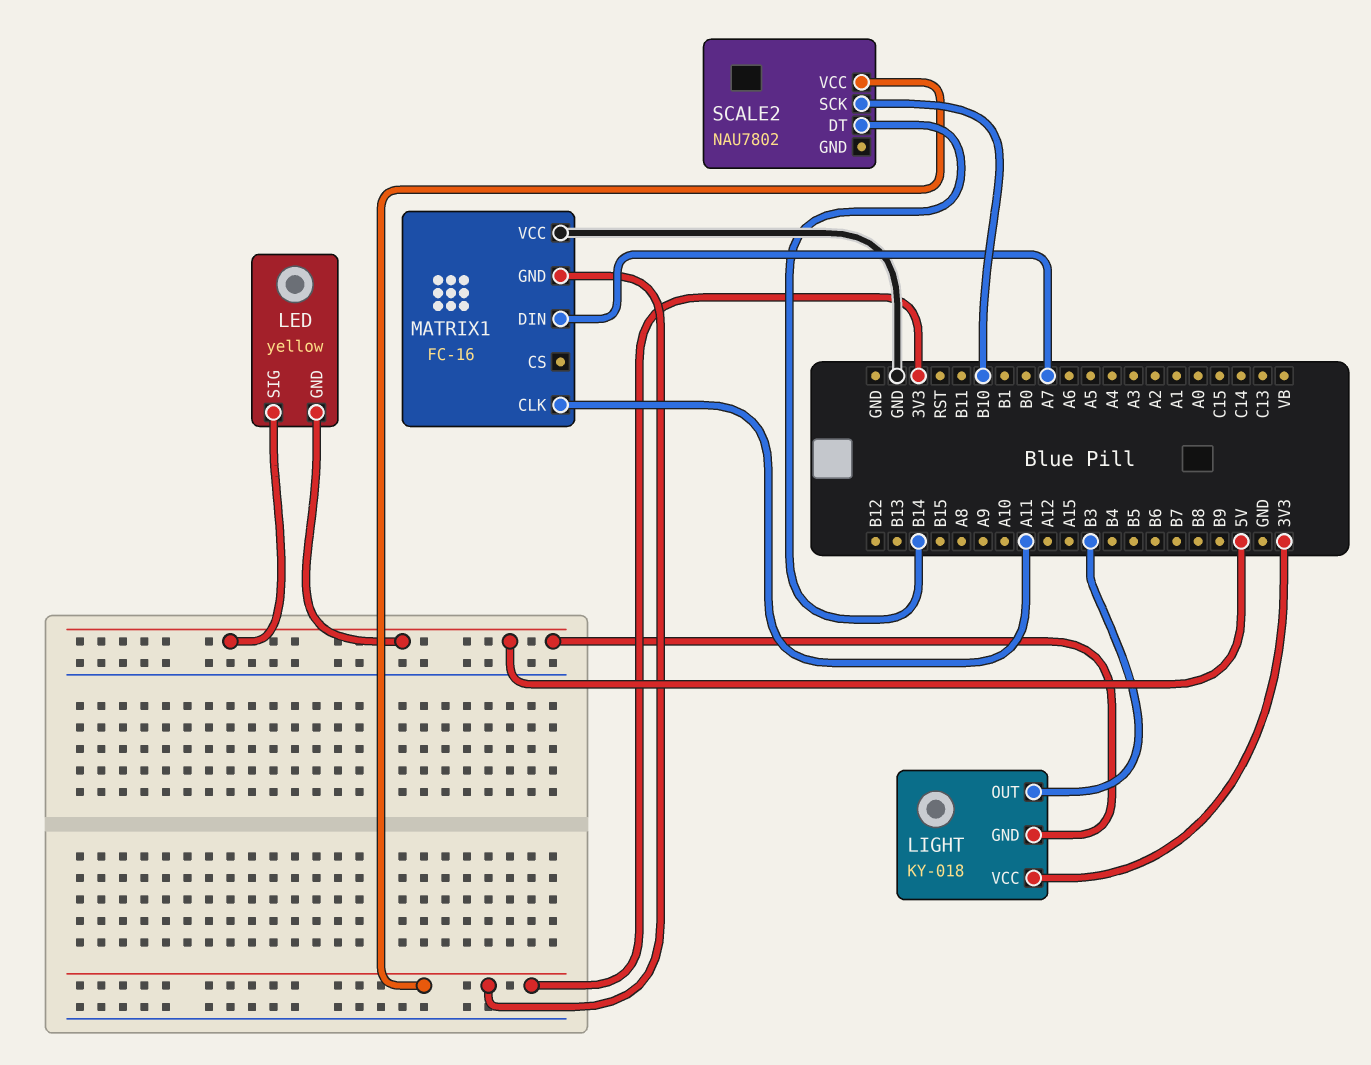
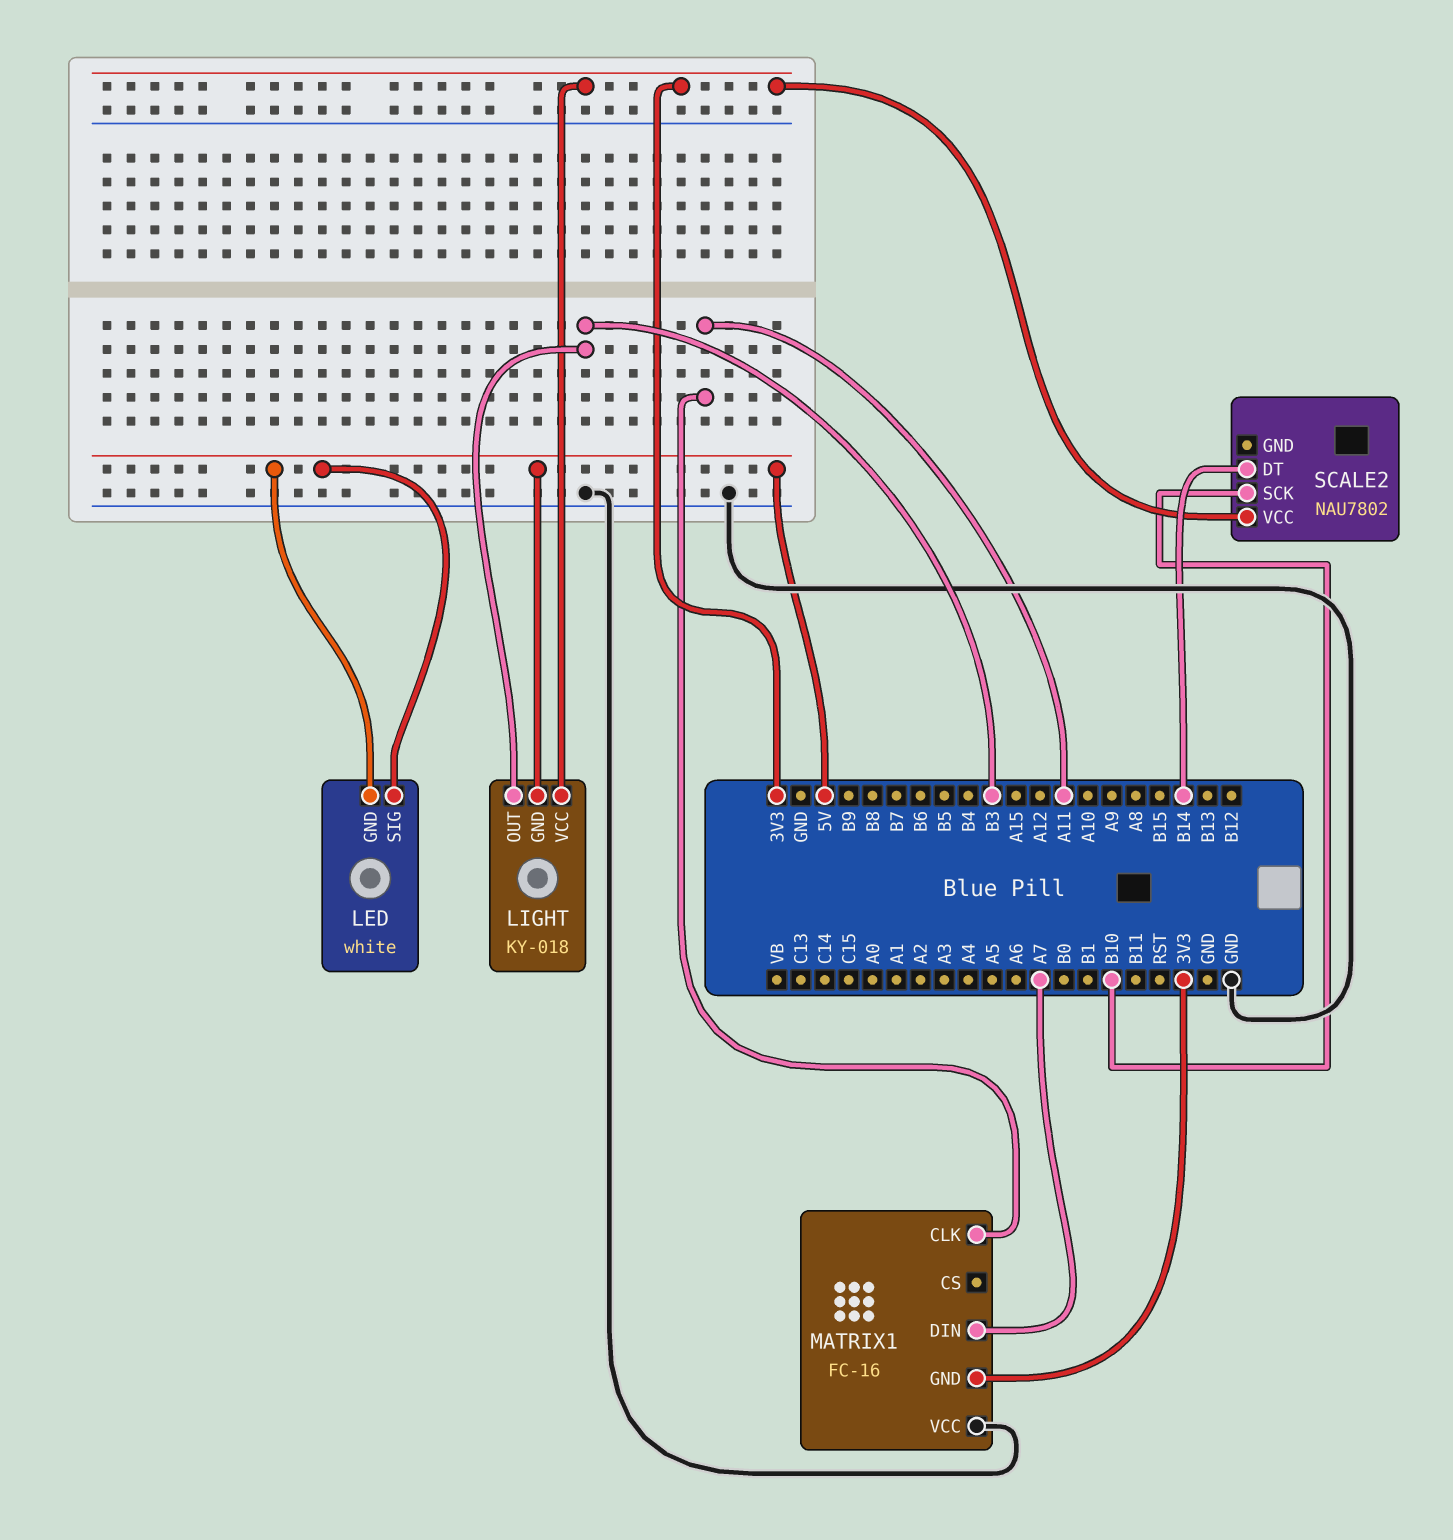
LED: yellow -> white

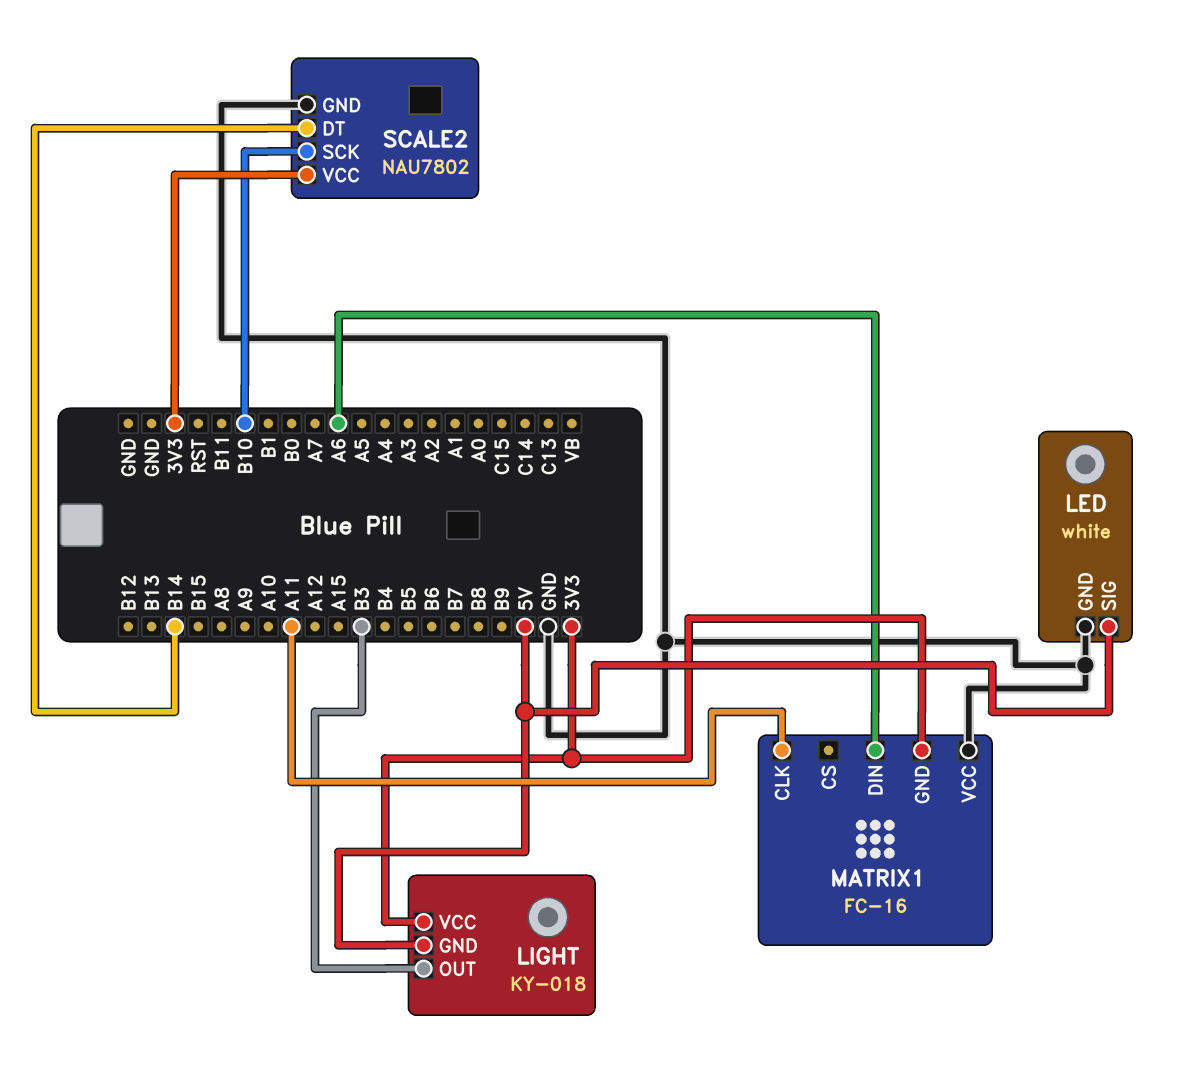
LED pin GND: 5V -> GND
MATRIX1 pin DIN: A7 -> A6
SCALE2 pin GND: none -> GND

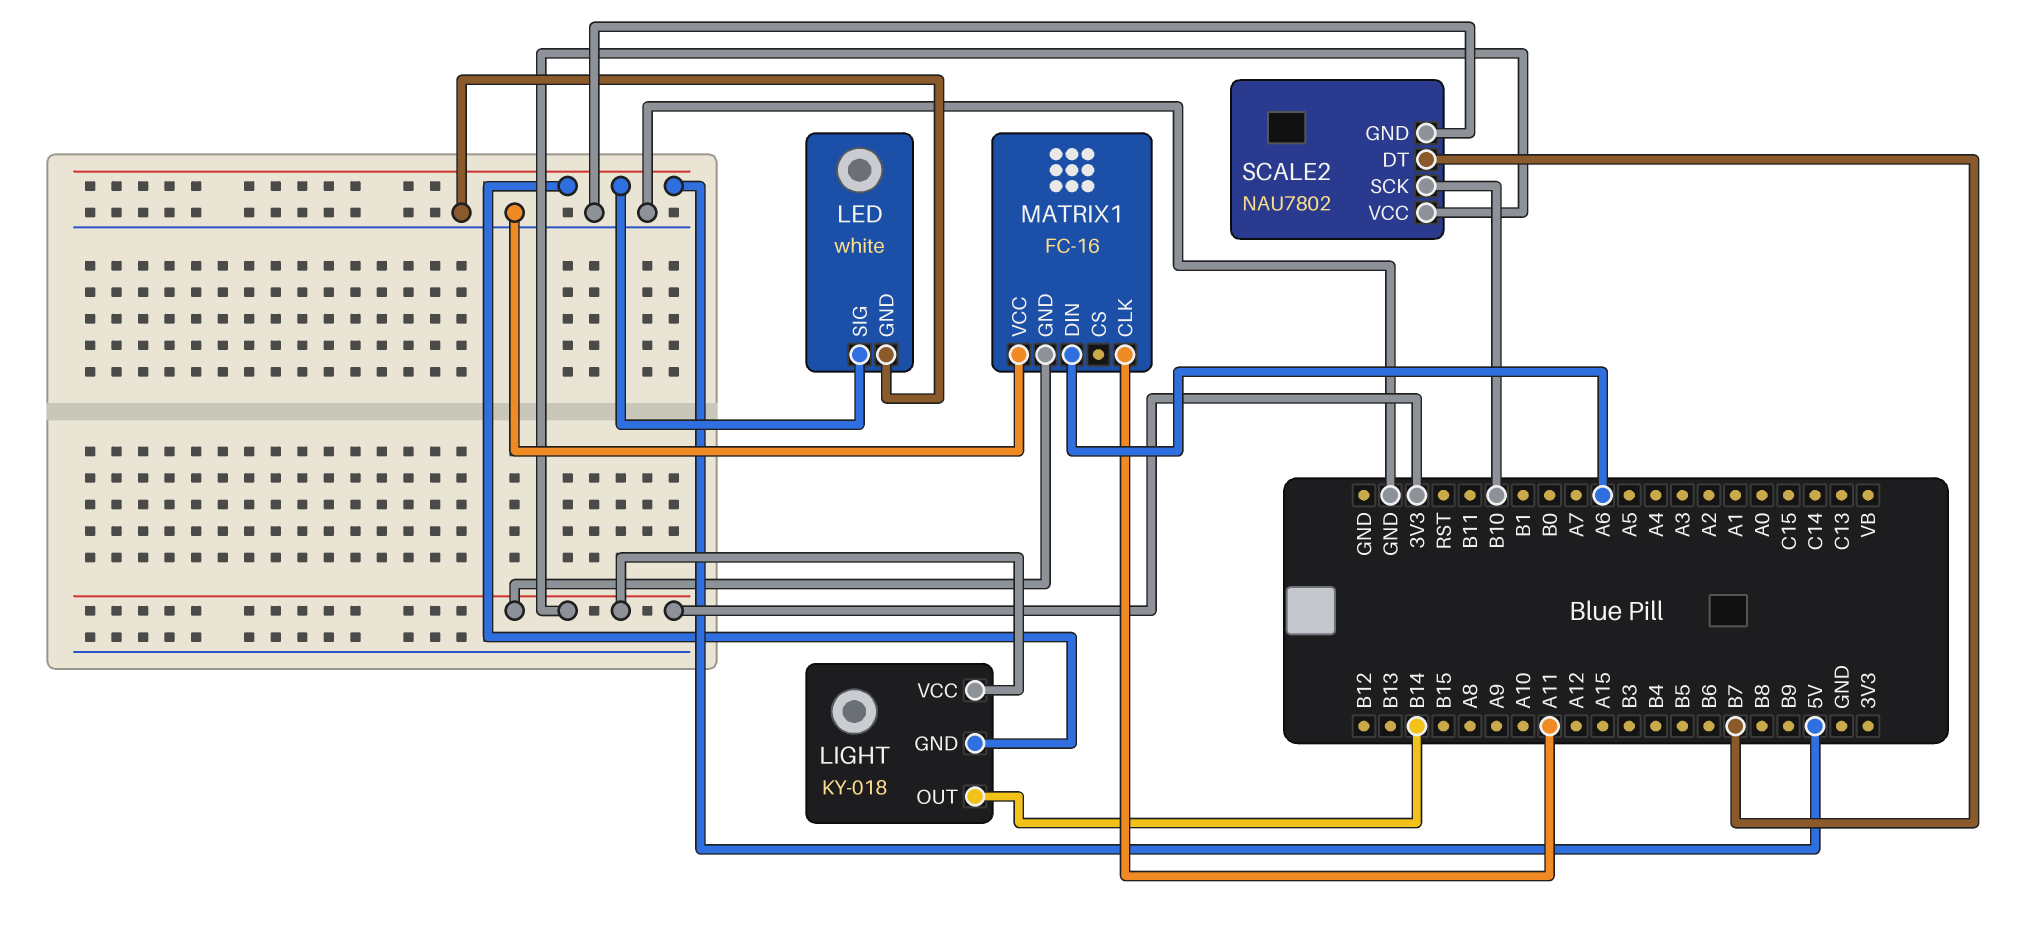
LIGHT pin OUT: B3 -> B14
SCALE2 pin DT: B14 -> B7

